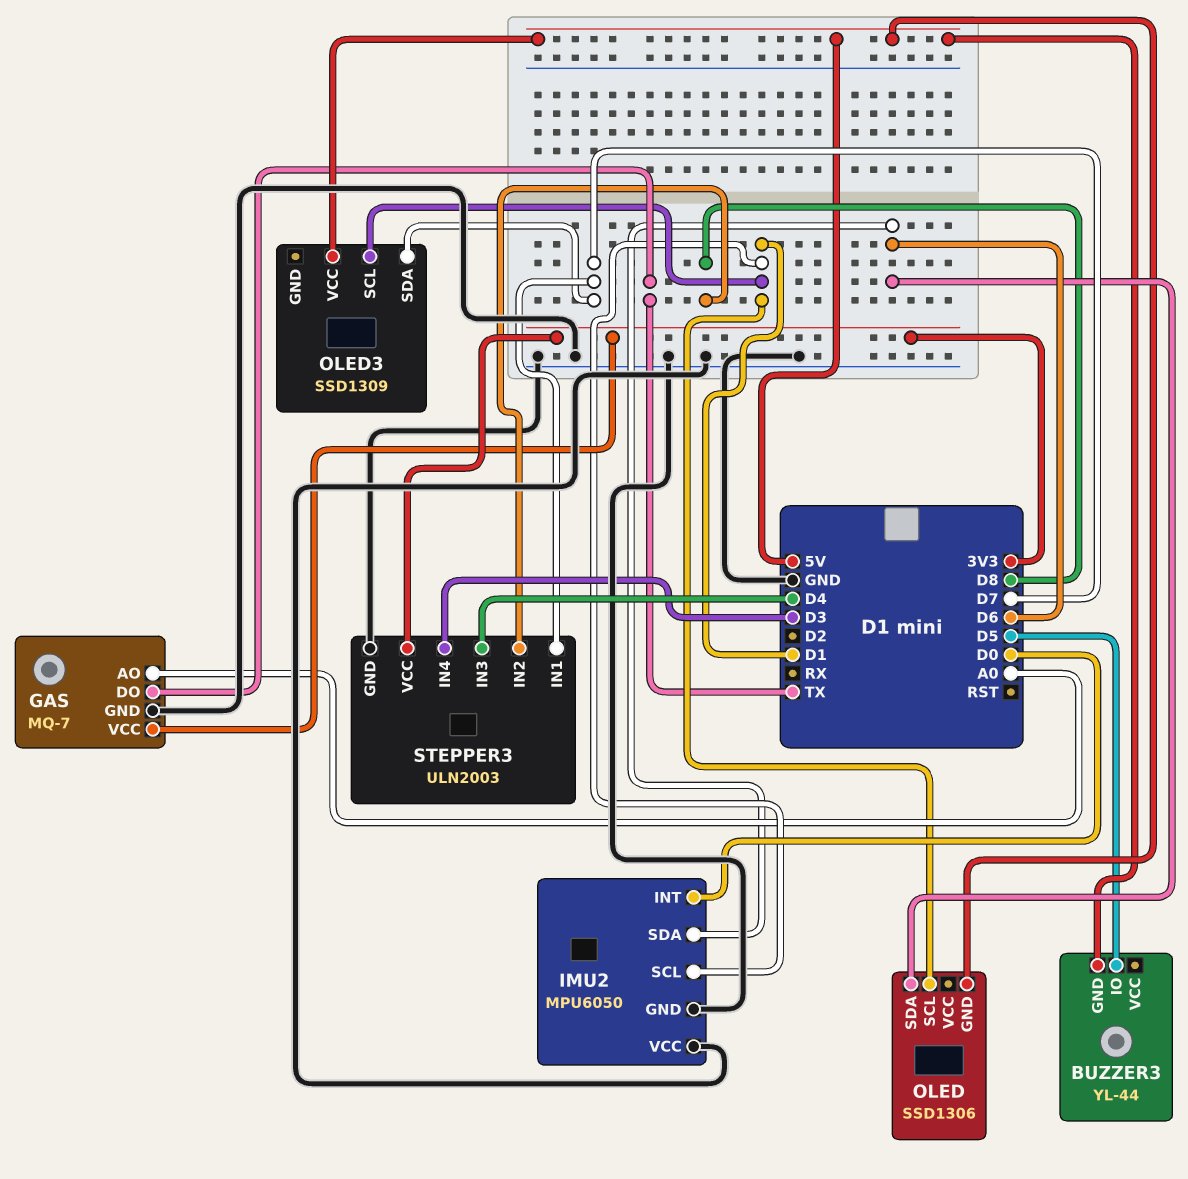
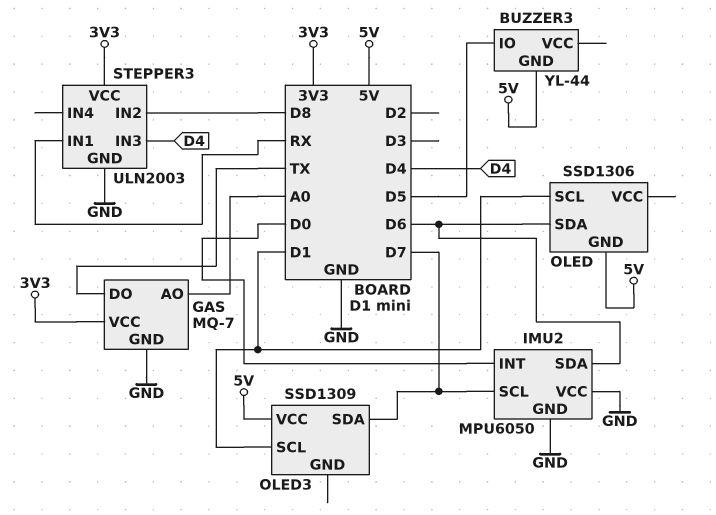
IMU2 pin SCL: D1 -> D7
STEPPER3 pin IN1: D7 -> RX
STEPPER3 pin IN4: D3 -> none

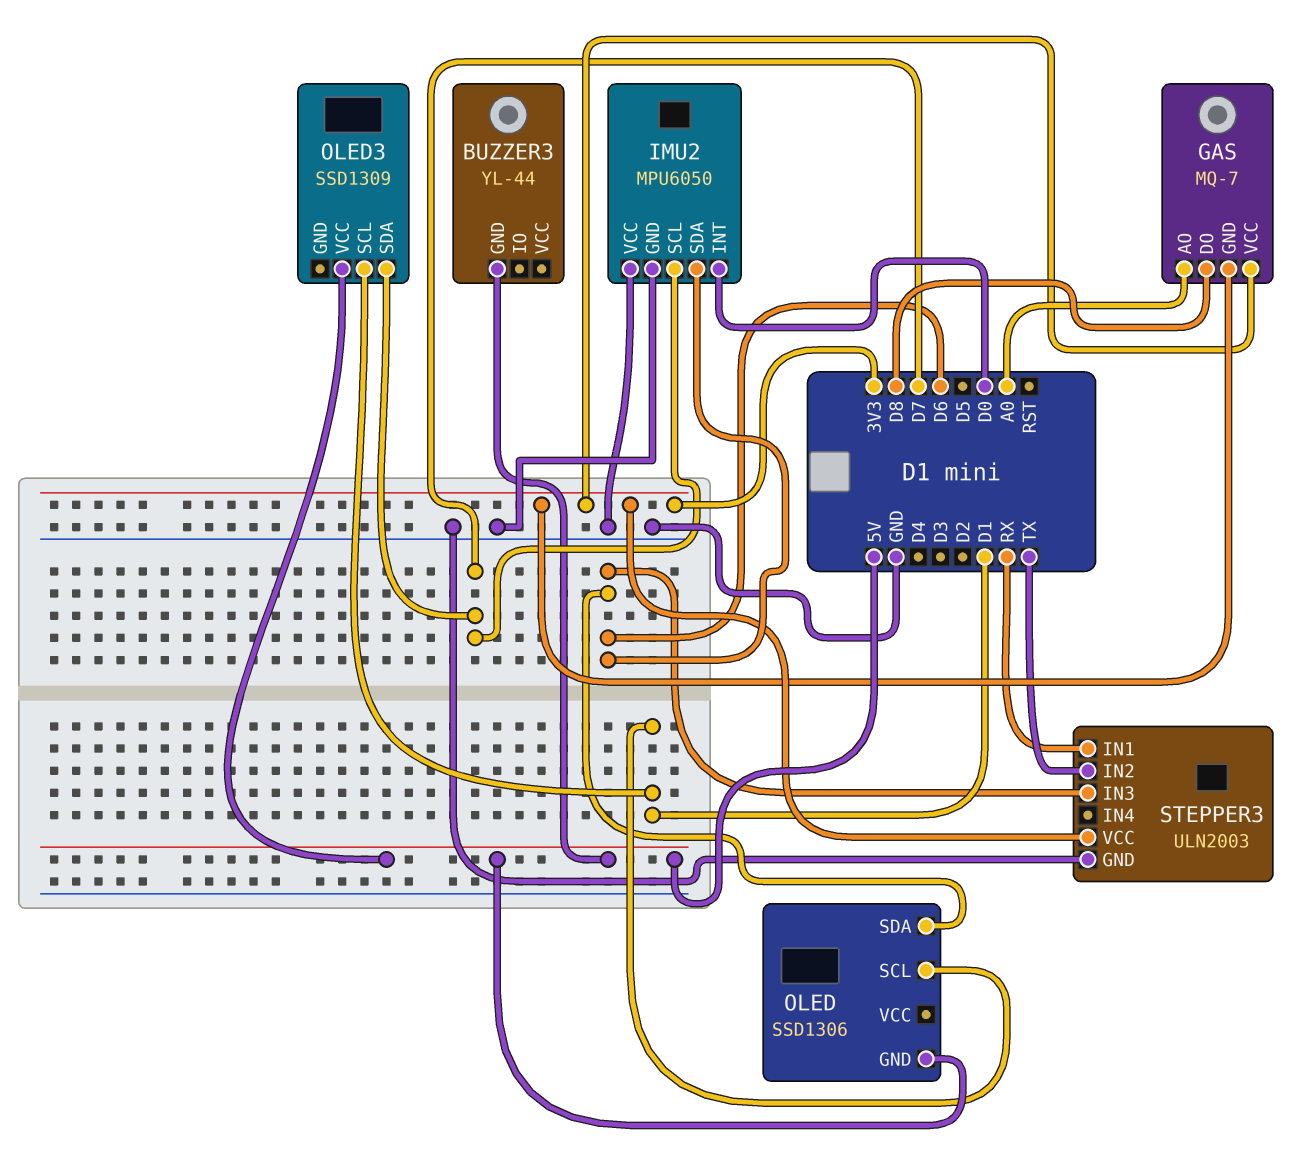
BUZZER3 pin IO: D5 -> none
GAS pin DO: TX -> D8
GAS pin GND: GND -> 3V3
STEPPER3 pin IN2: D8 -> TX
STEPPER3 pin IN3: D4 -> D6

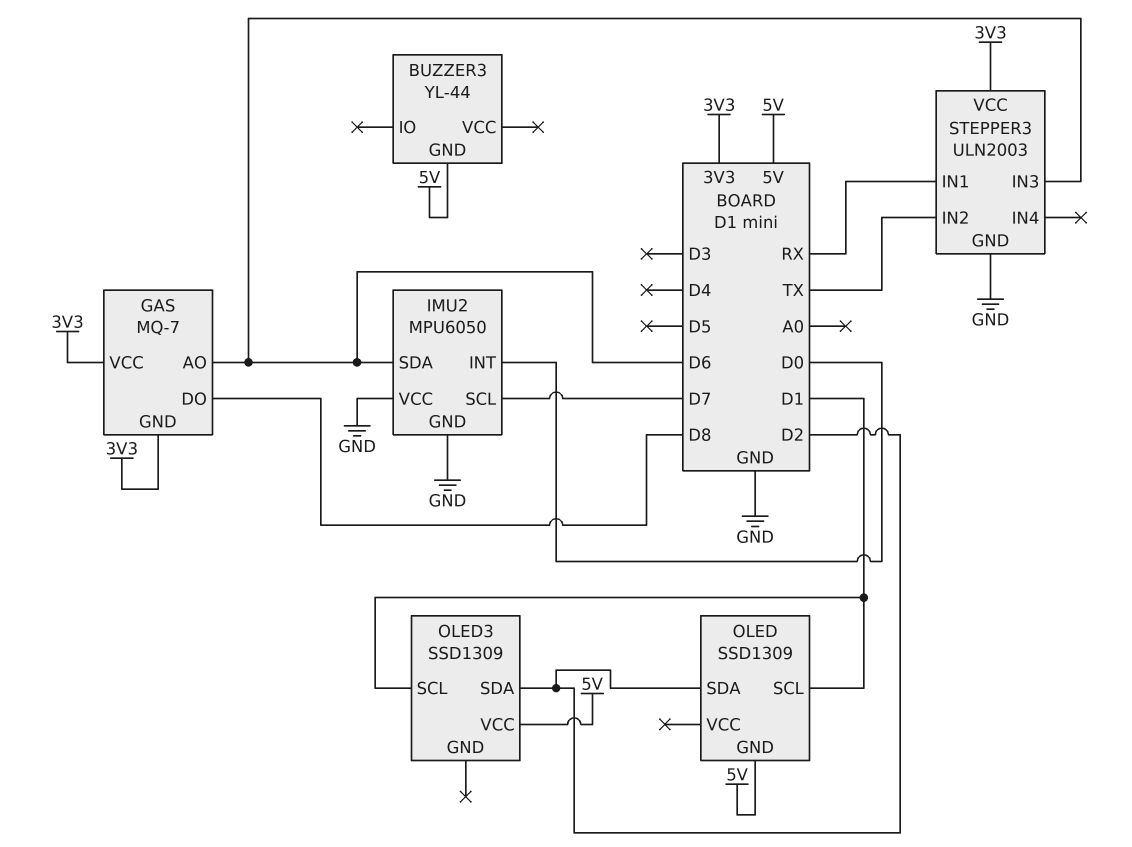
GAS pin AO: A0 -> D6
OLED: SSD1306 -> SSD1309
OLED pin SDA: D6 -> D2
OLED3 pin SDA: D7 -> D2

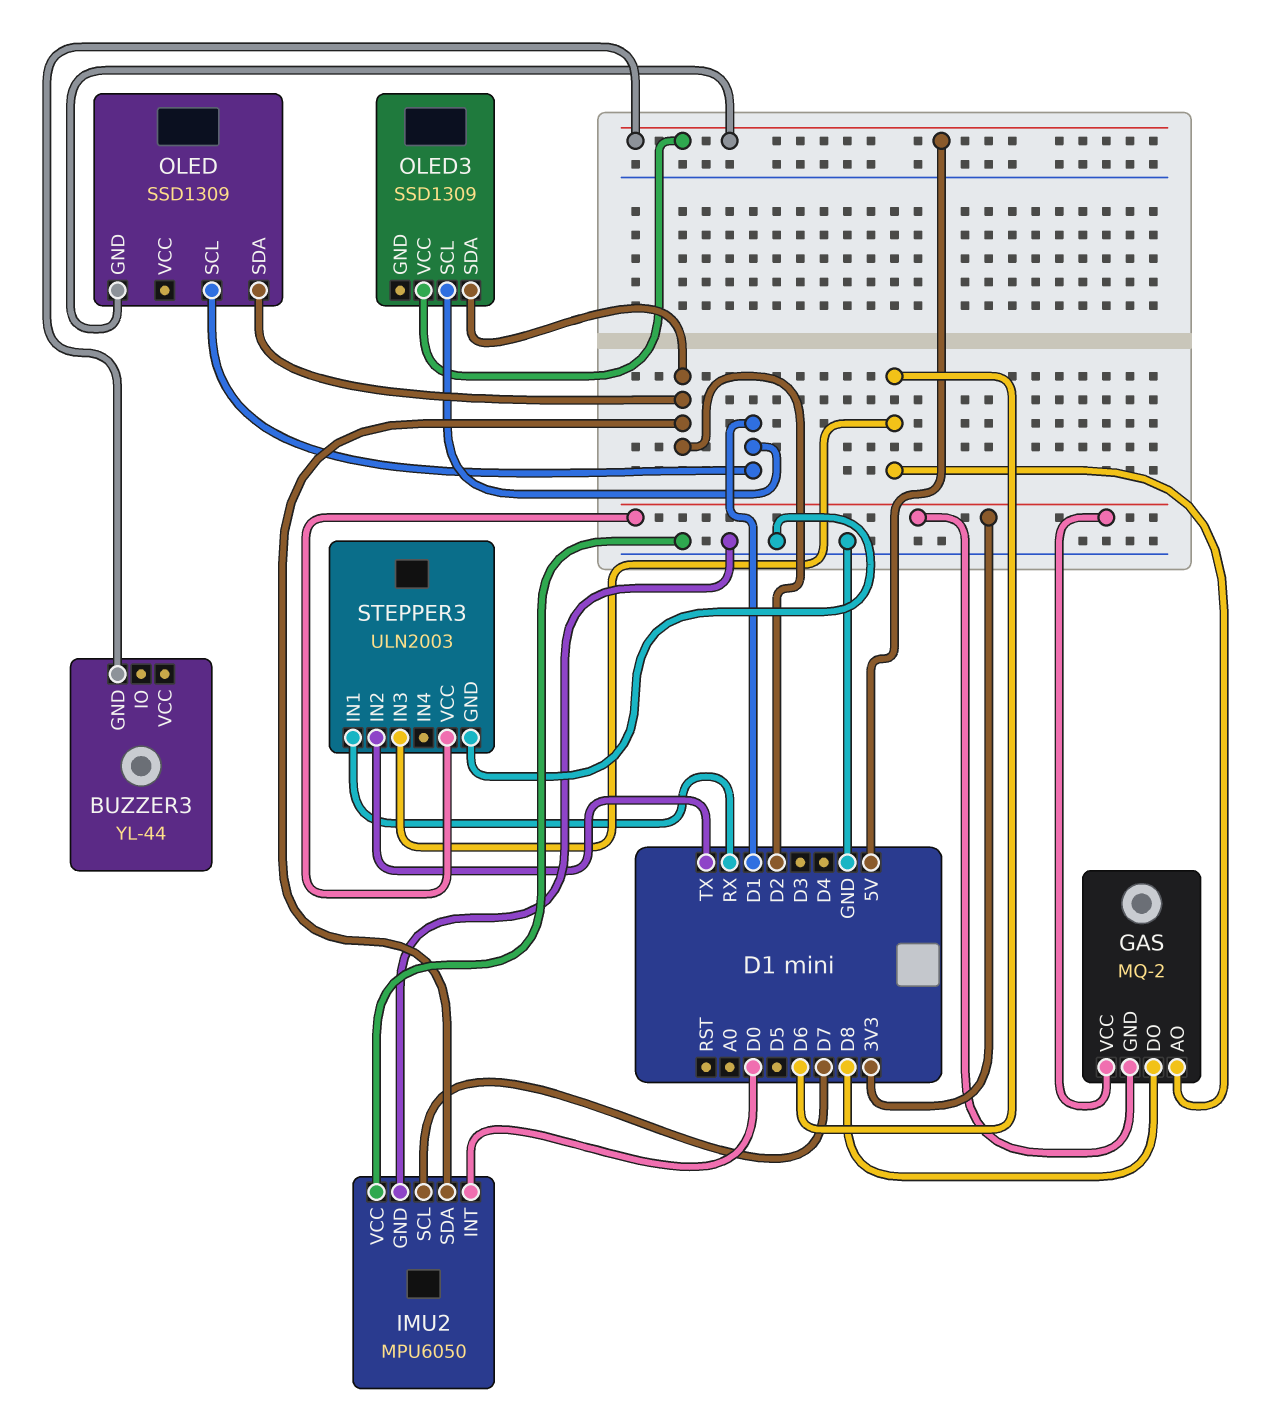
GAS: MQ-7 -> MQ-2
IMU2 pin SDA: D6 -> D2

